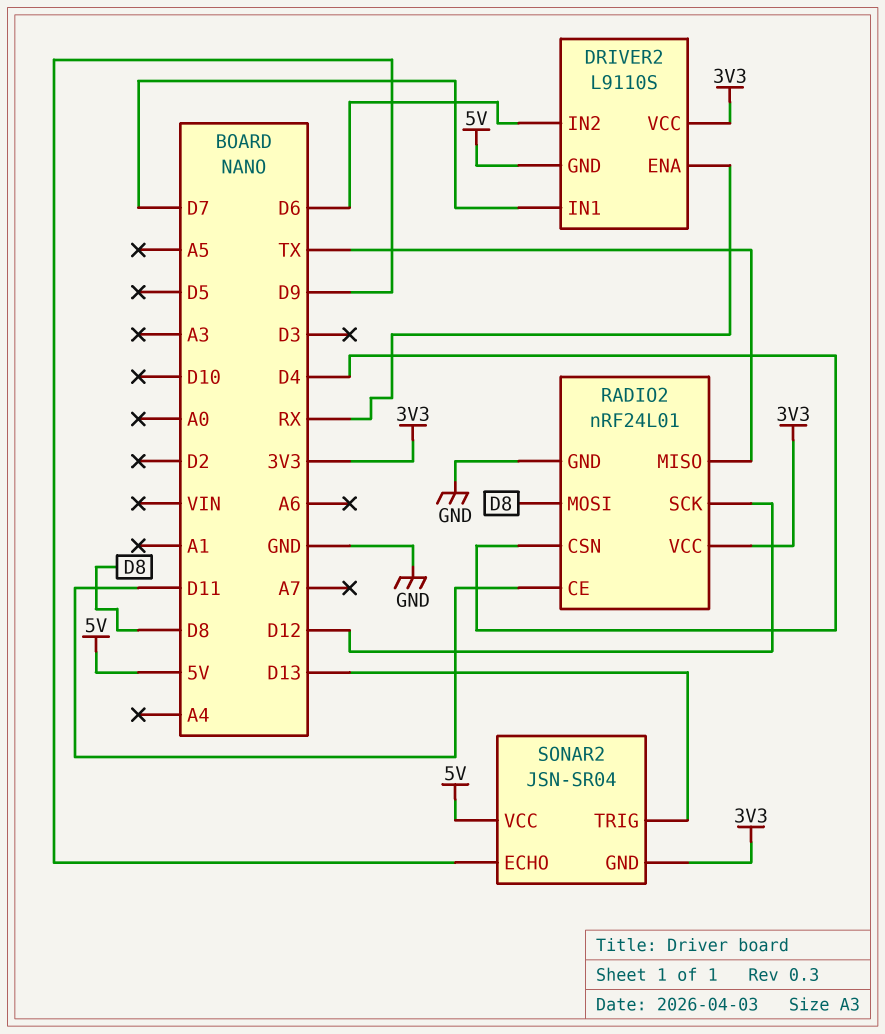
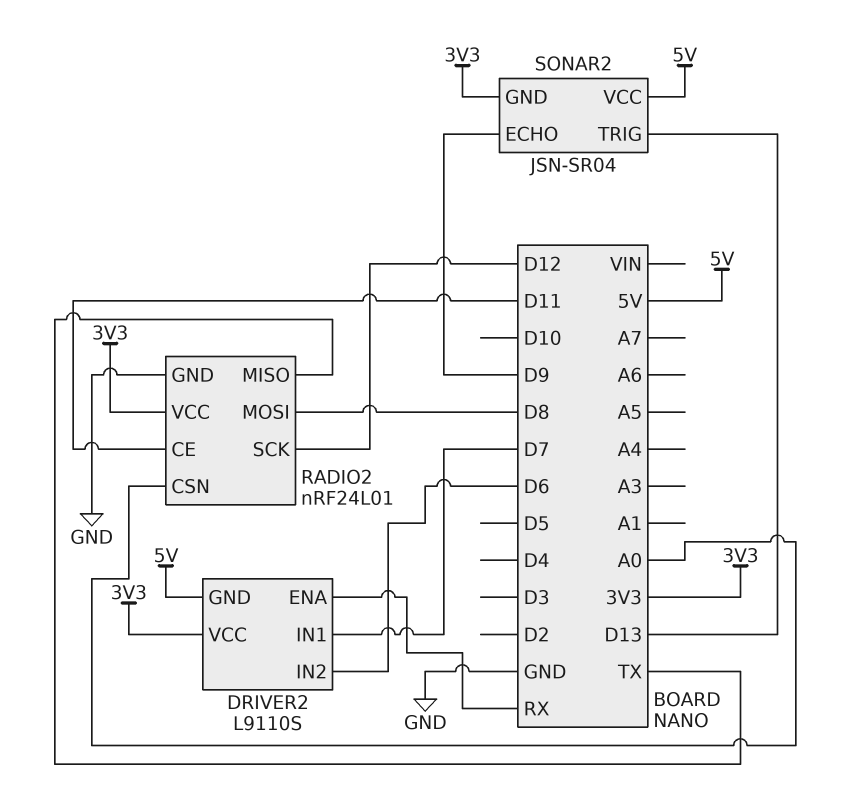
RADIO2 pin CSN: D4 -> A0

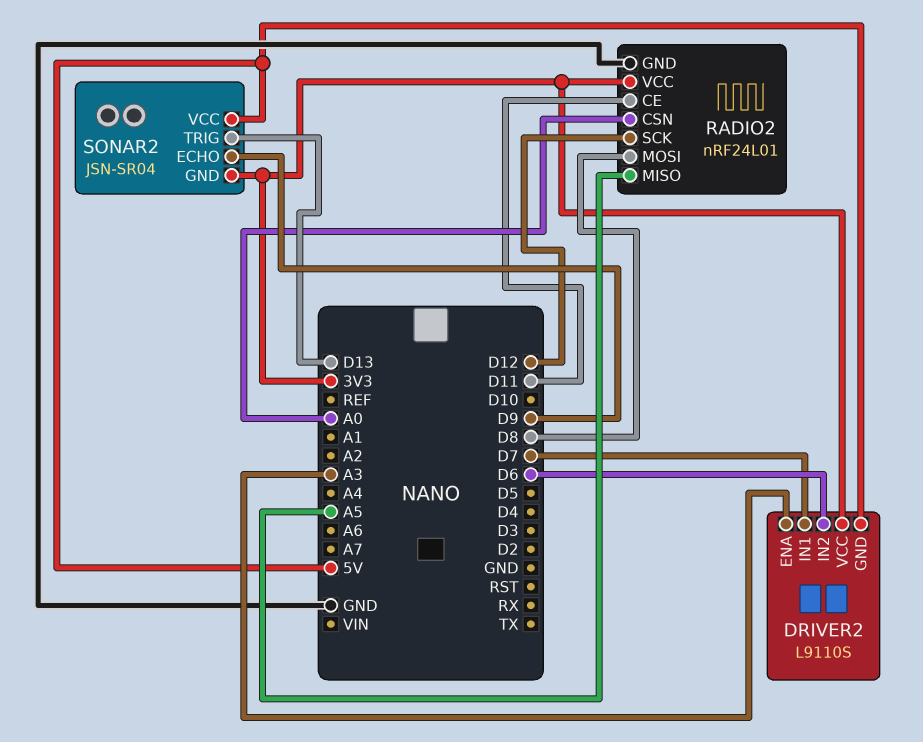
DRIVER2 pin ENA: RX -> A3
RADIO2 pin MISO: TX -> A5

